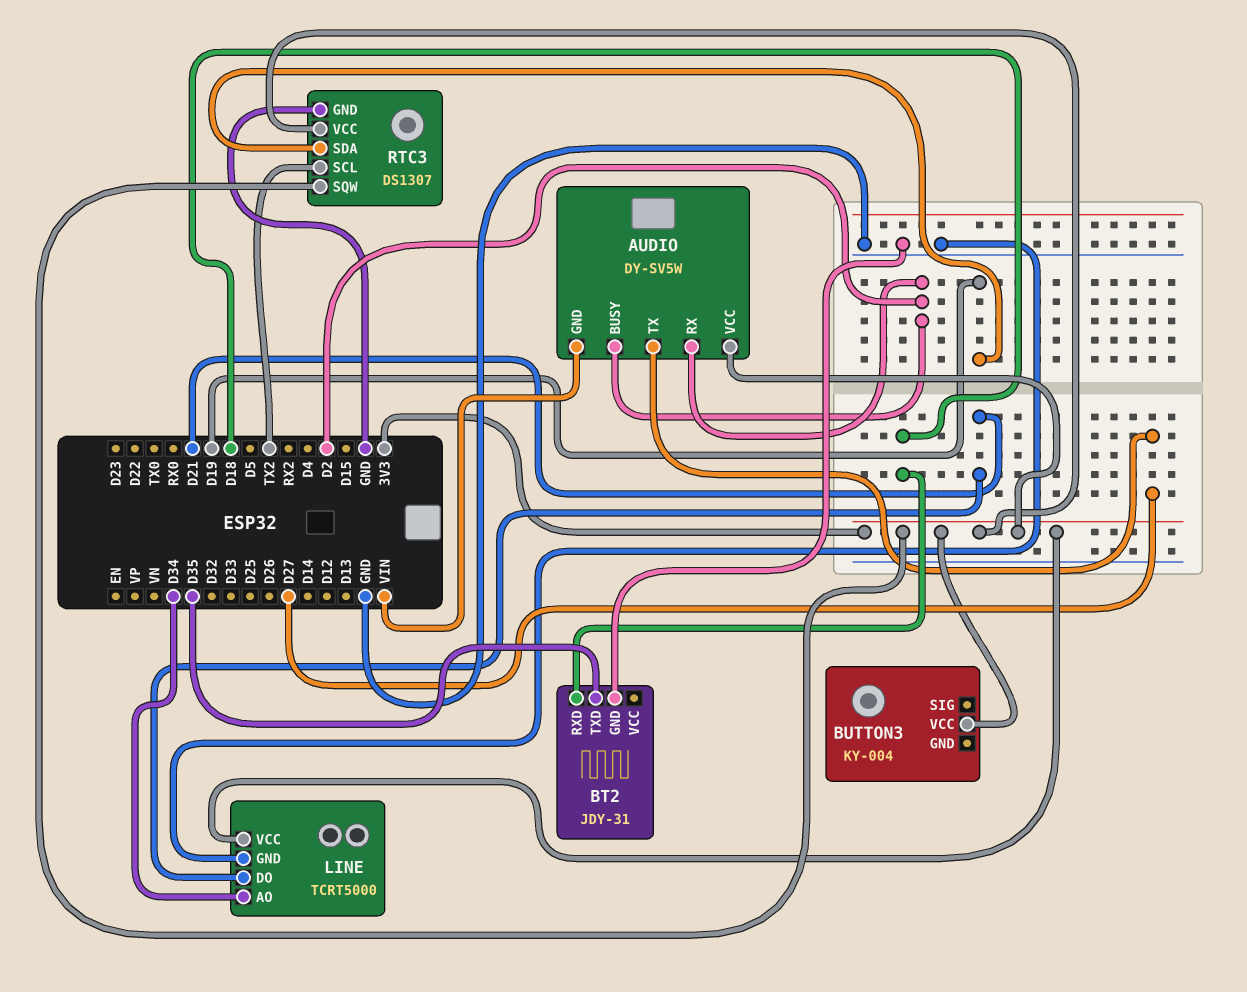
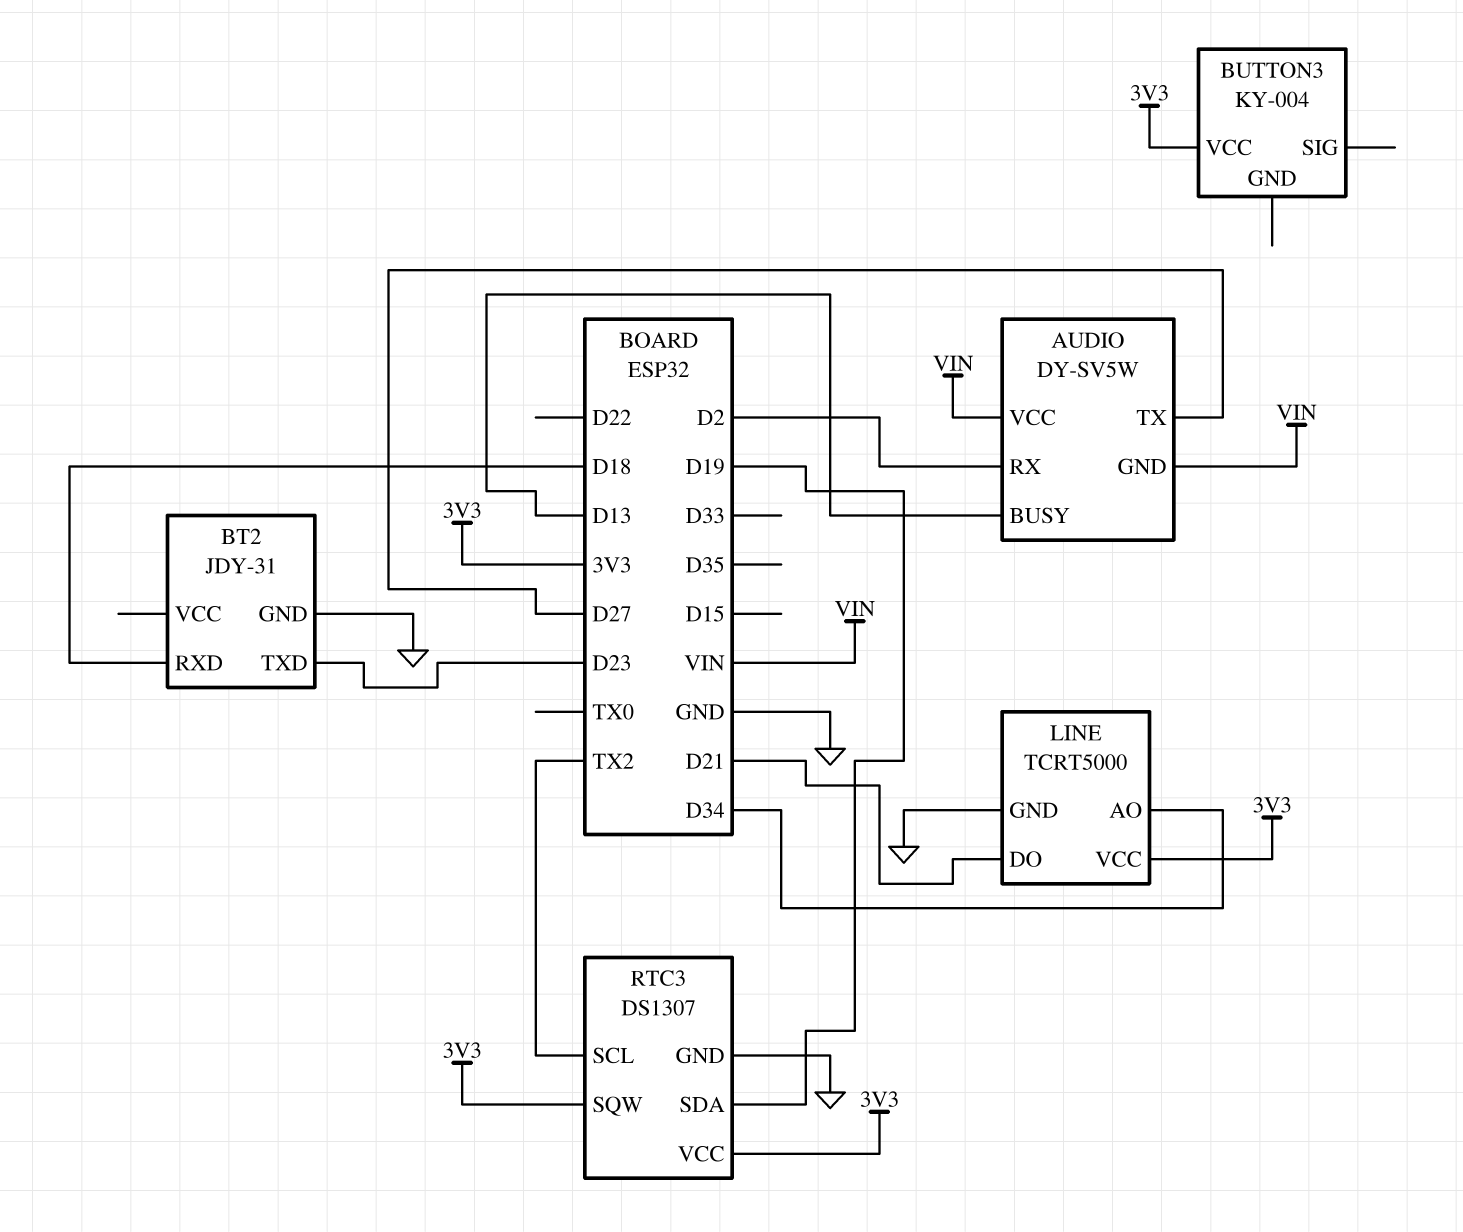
AUDIO pin BUSY: D2 -> D13
AUDIO pin VCC: 3V3 -> VIN
BT2 pin TXD: D35 -> D23

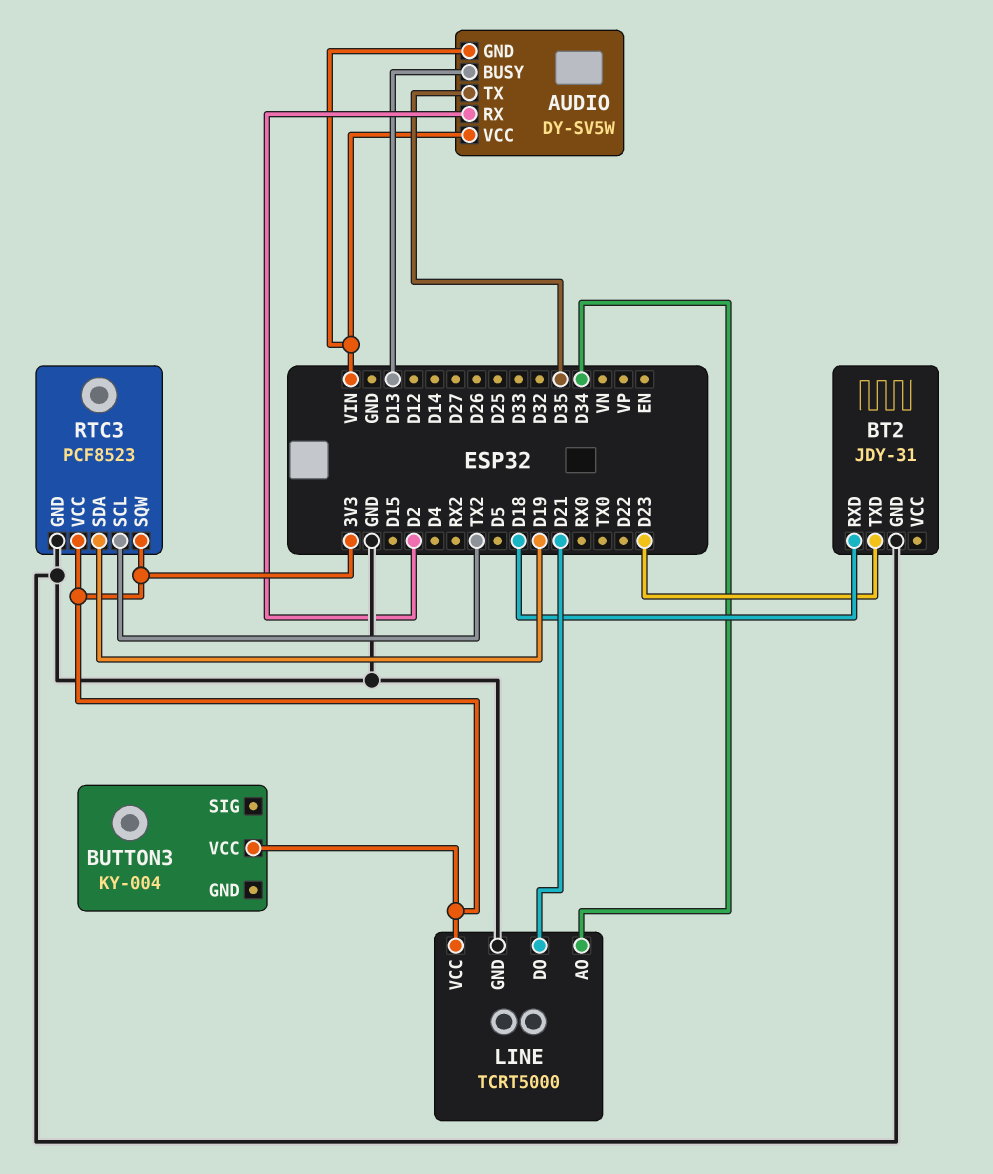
AUDIO pin TX: D27 -> D35
RTC3: DS1307 -> PCF8523

